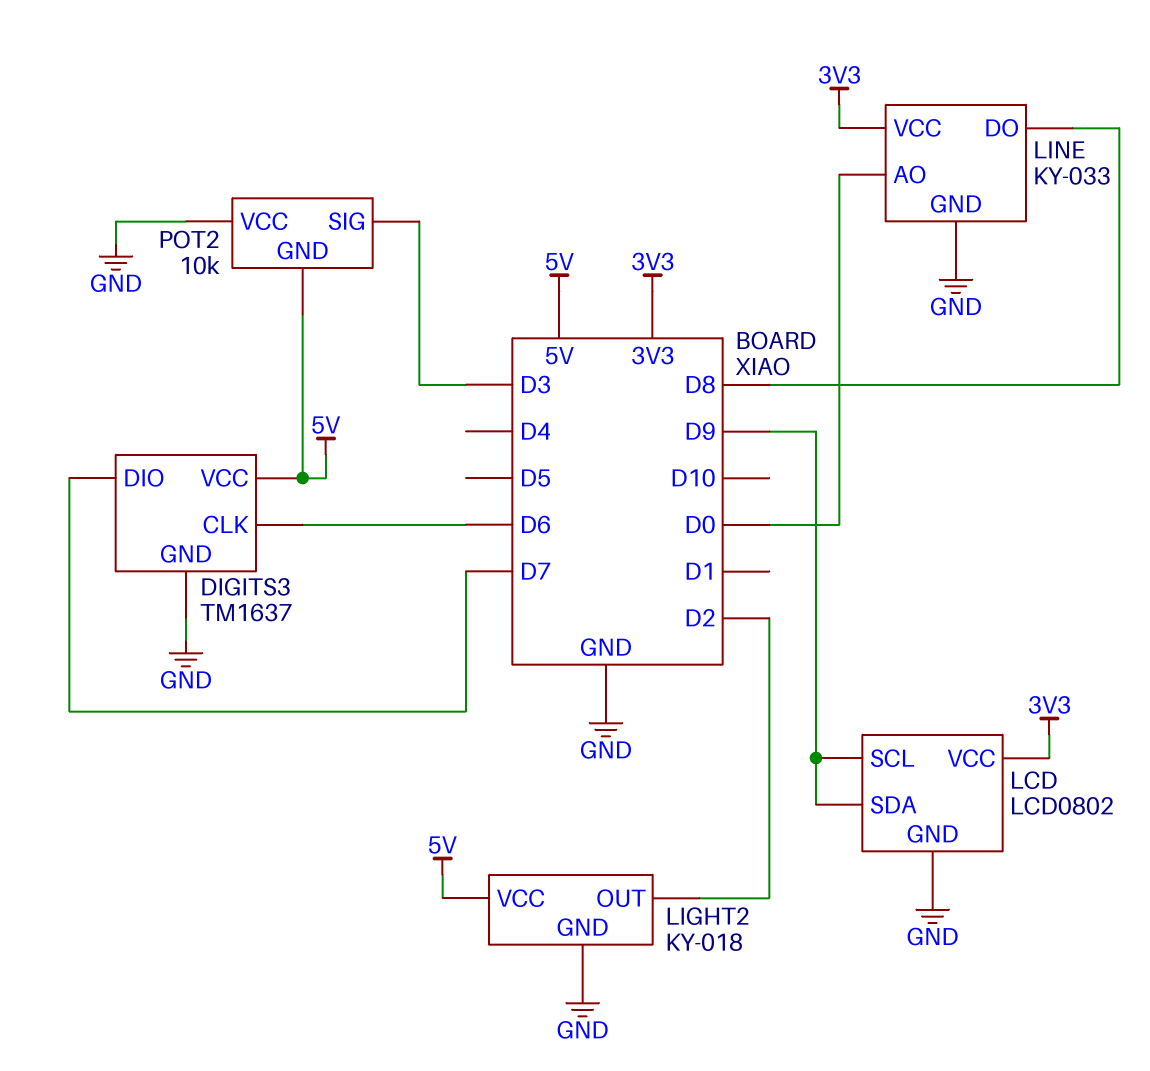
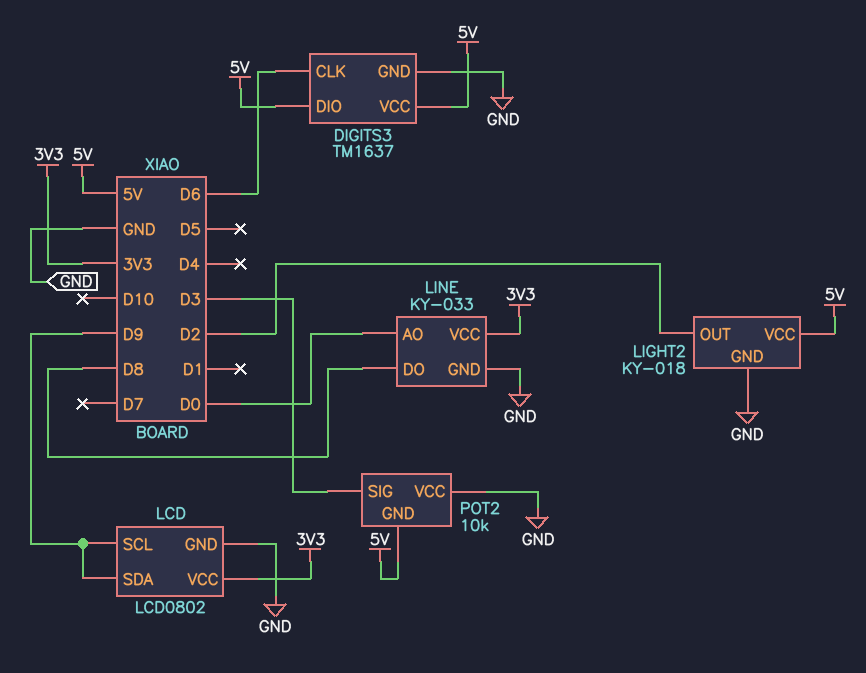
DIGITS3 pin DIO: D7 -> 5V

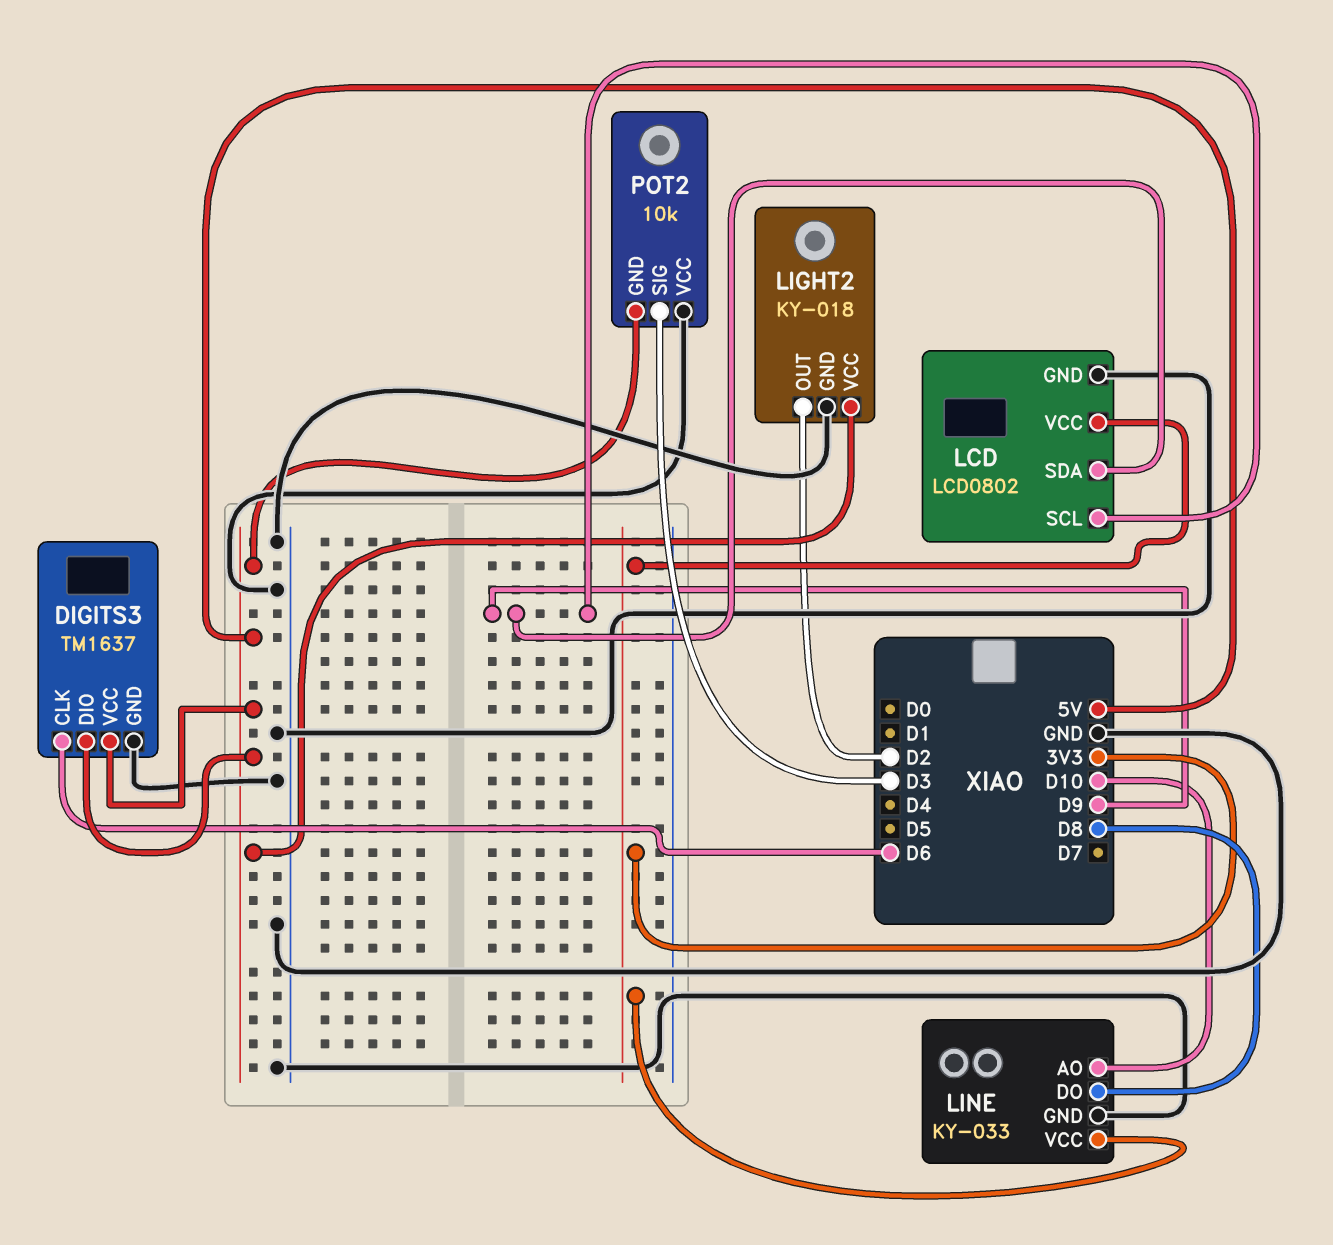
LINE pin AO: D0 -> D10

